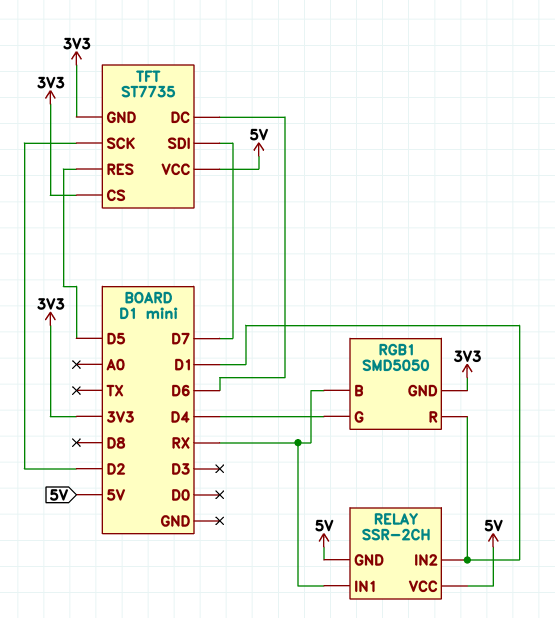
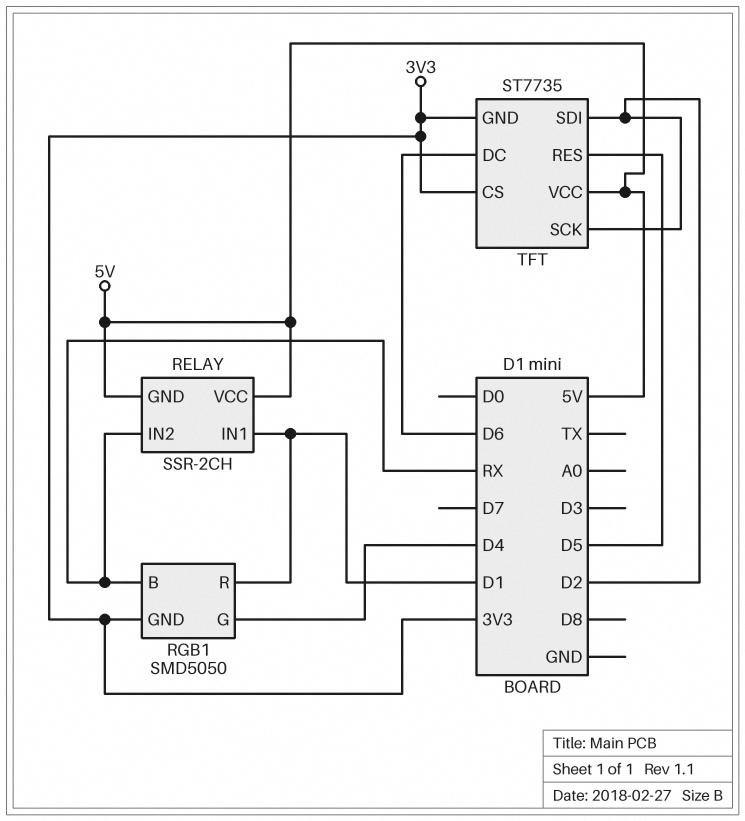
RELAY pin IN1: RX -> D1
RELAY pin IN2: D1 -> RX
TFT pin SDI: D7 -> D2

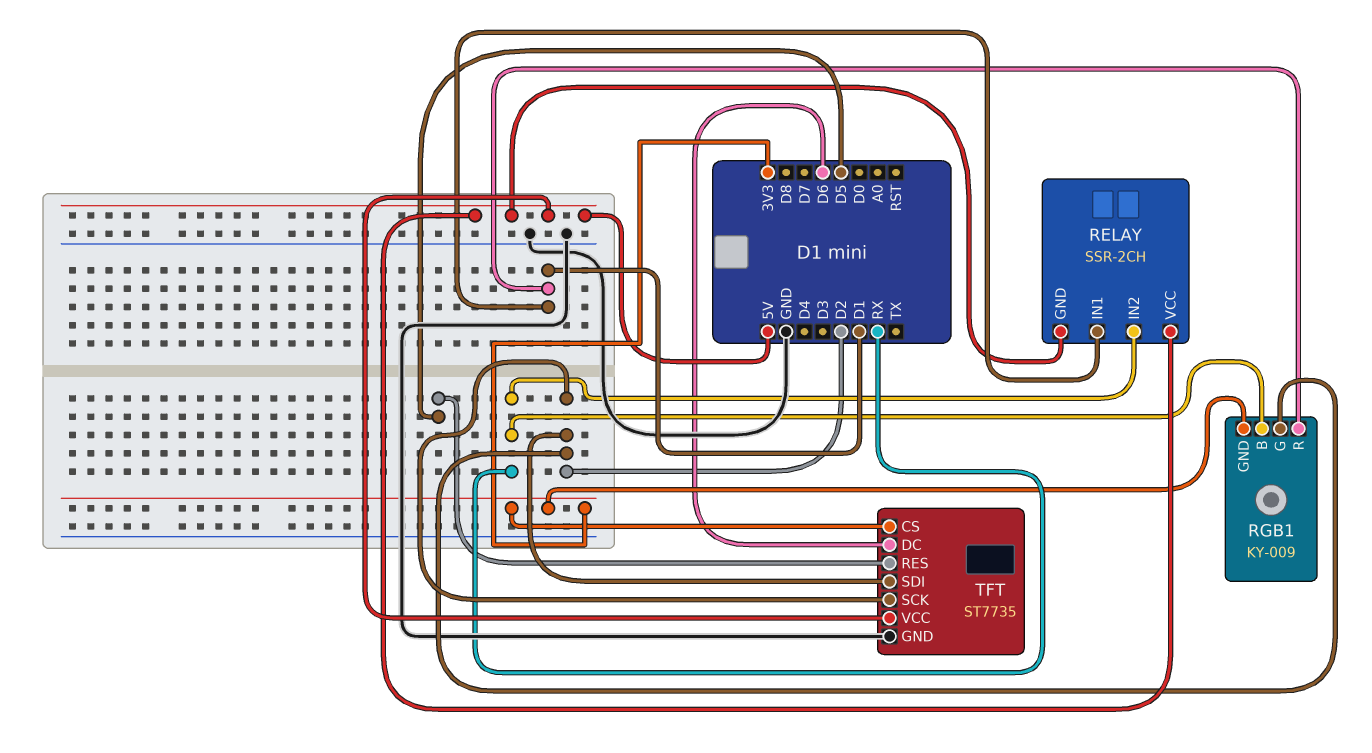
RGB1: SMD5050 -> KY-009
RGB1 pin G: D4 -> D2
TFT pin GND: 3V3 -> GND

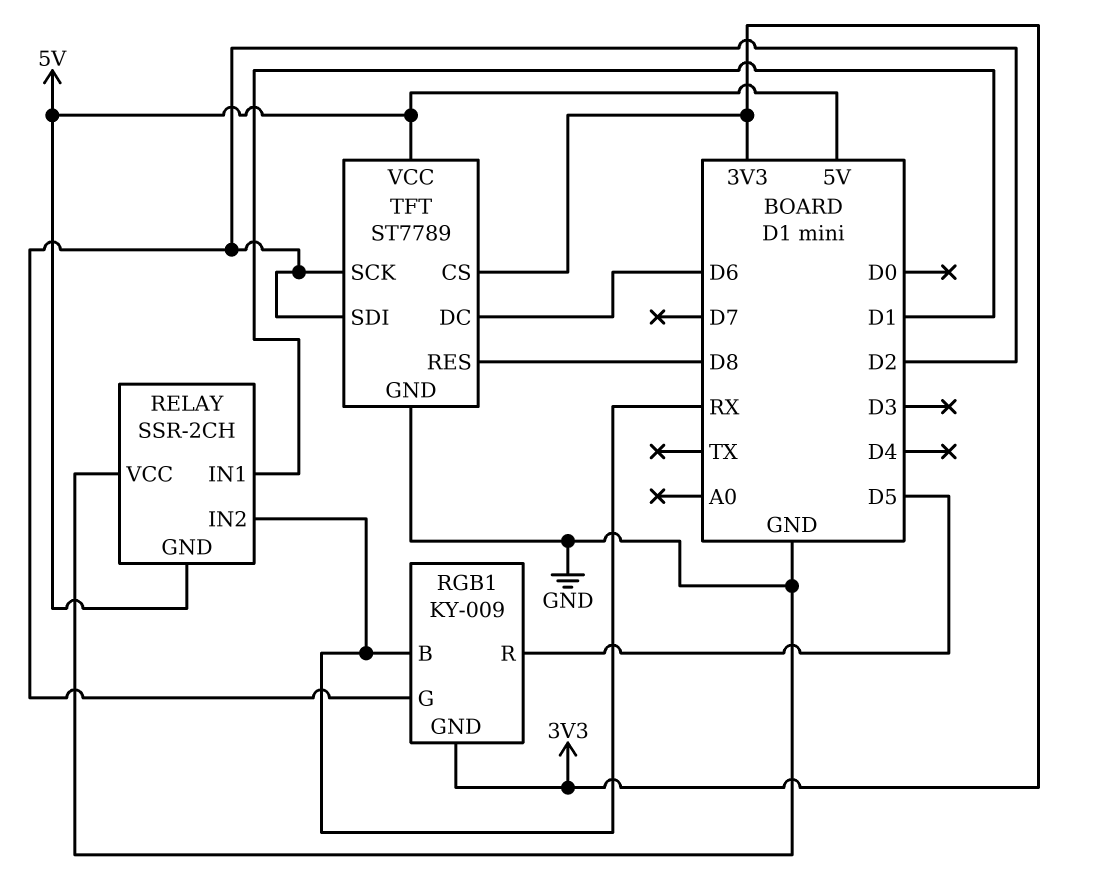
RELAY pin VCC: 5V -> GND
RGB1 pin R: D1 -> D5
TFT: ST7735 -> ST7789
TFT pin RES: D5 -> D8

